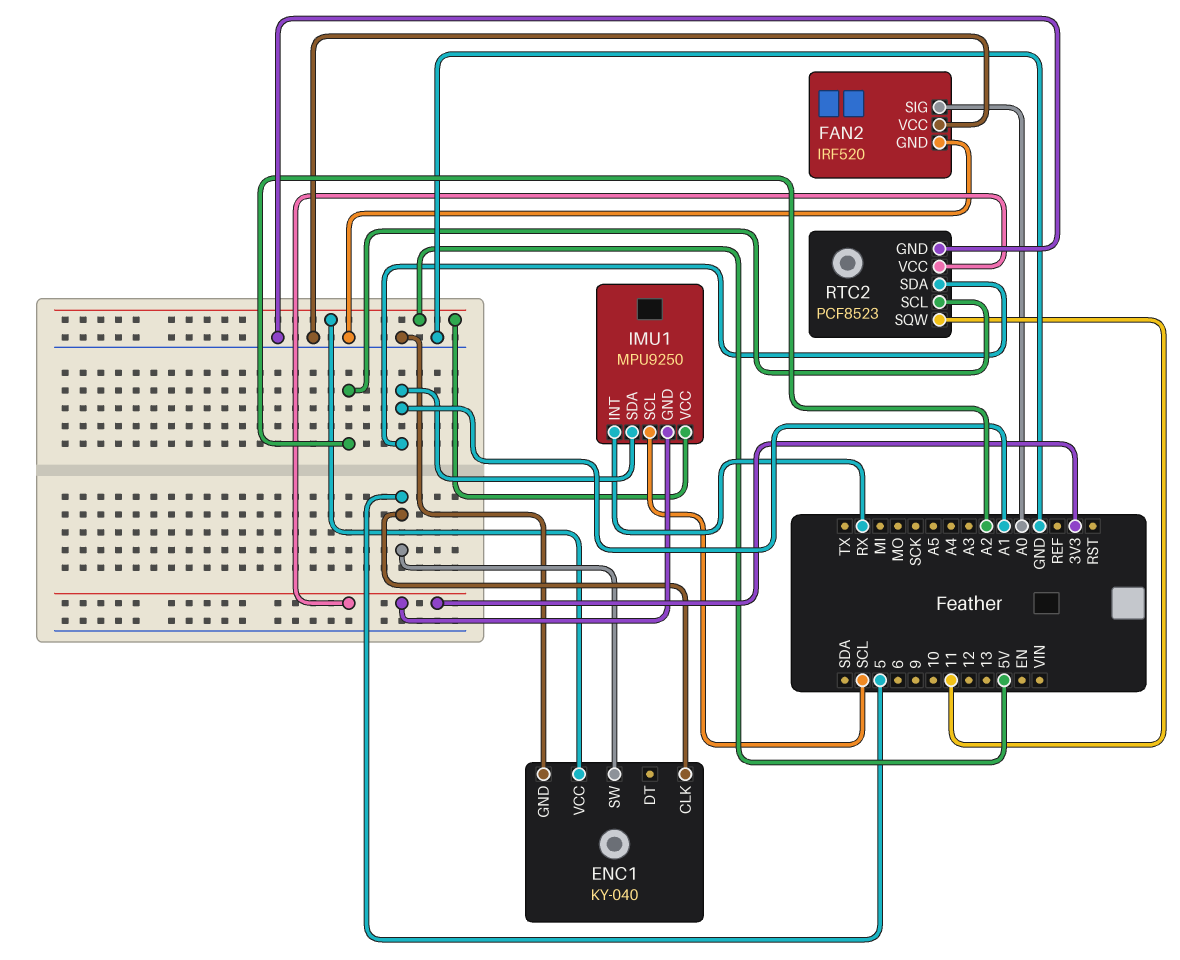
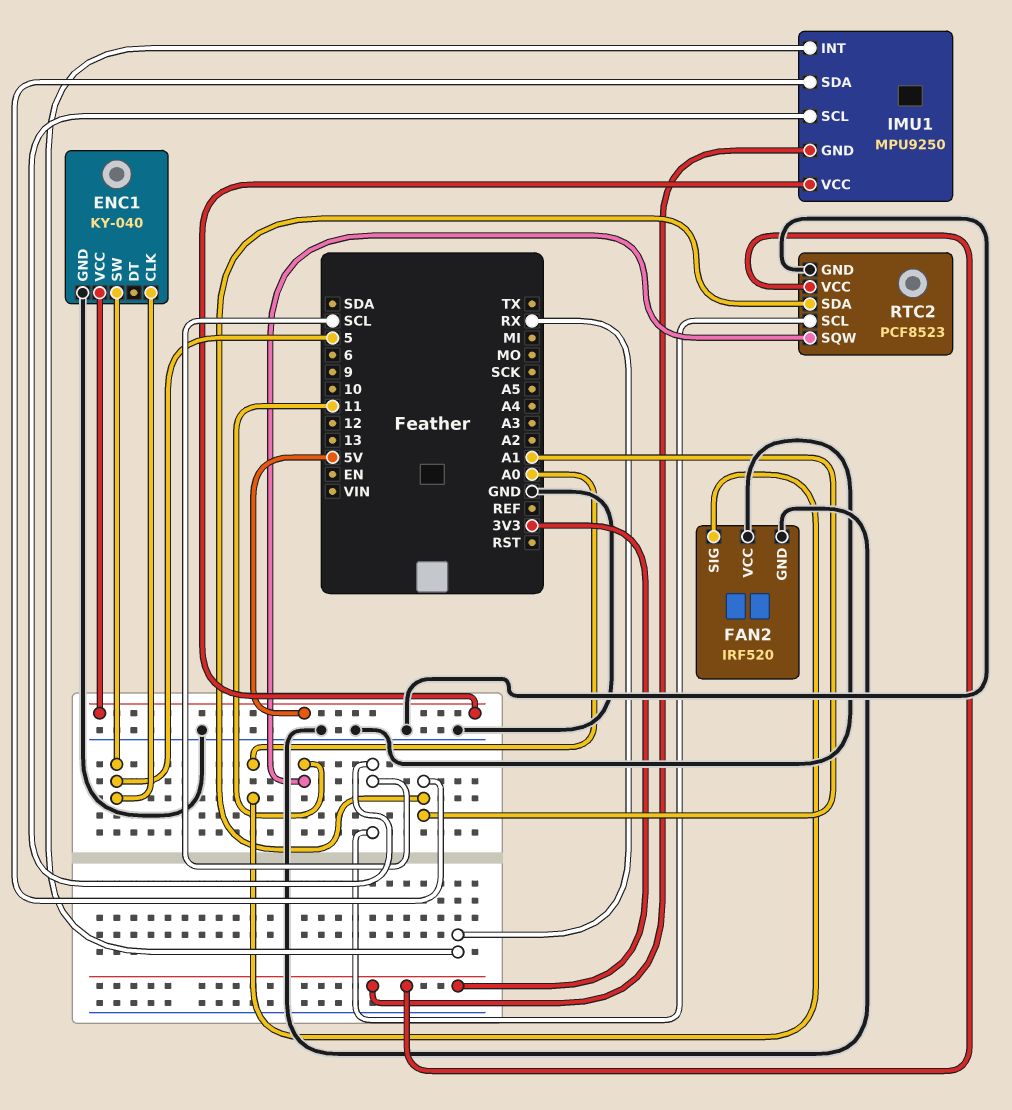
RTC2 pin SCL: A2 -> SCL

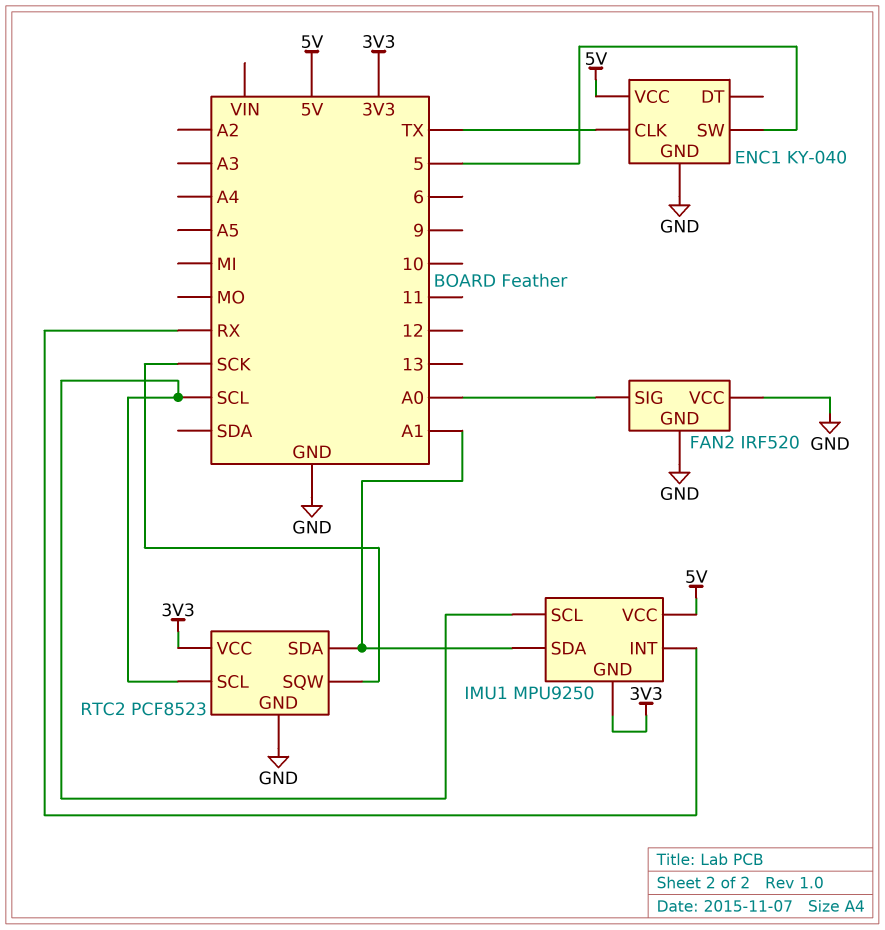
ENC1 pin CLK: 5 -> TX
RTC2 pin SQW: 11 -> SCK

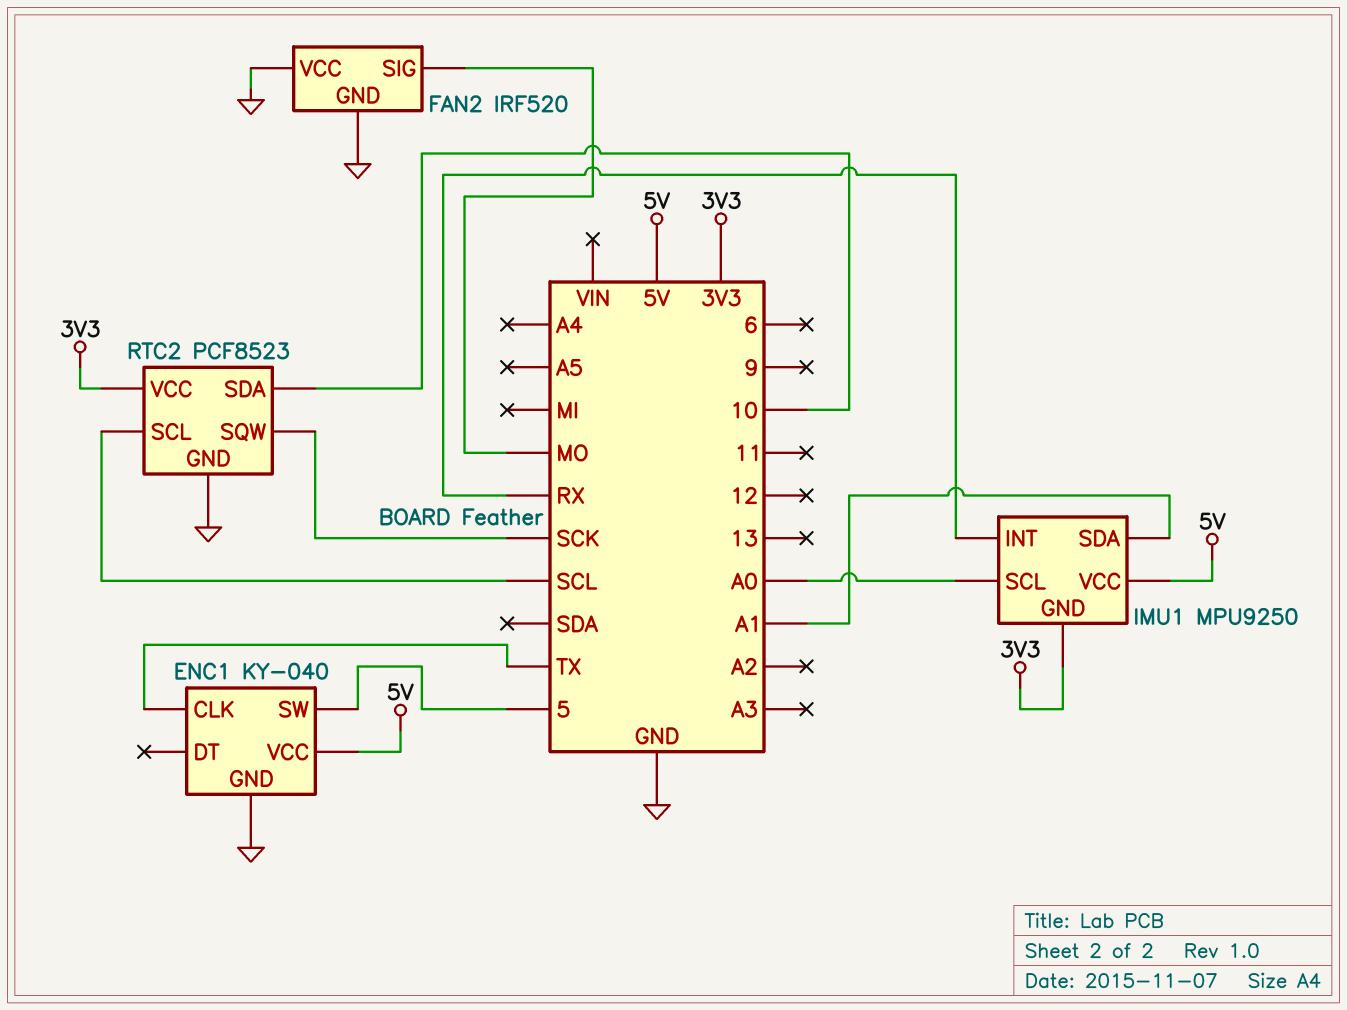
FAN2 pin SIG: A0 -> MO
IMU1 pin SCL: SCL -> A0
RTC2 pin SDA: A1 -> 10

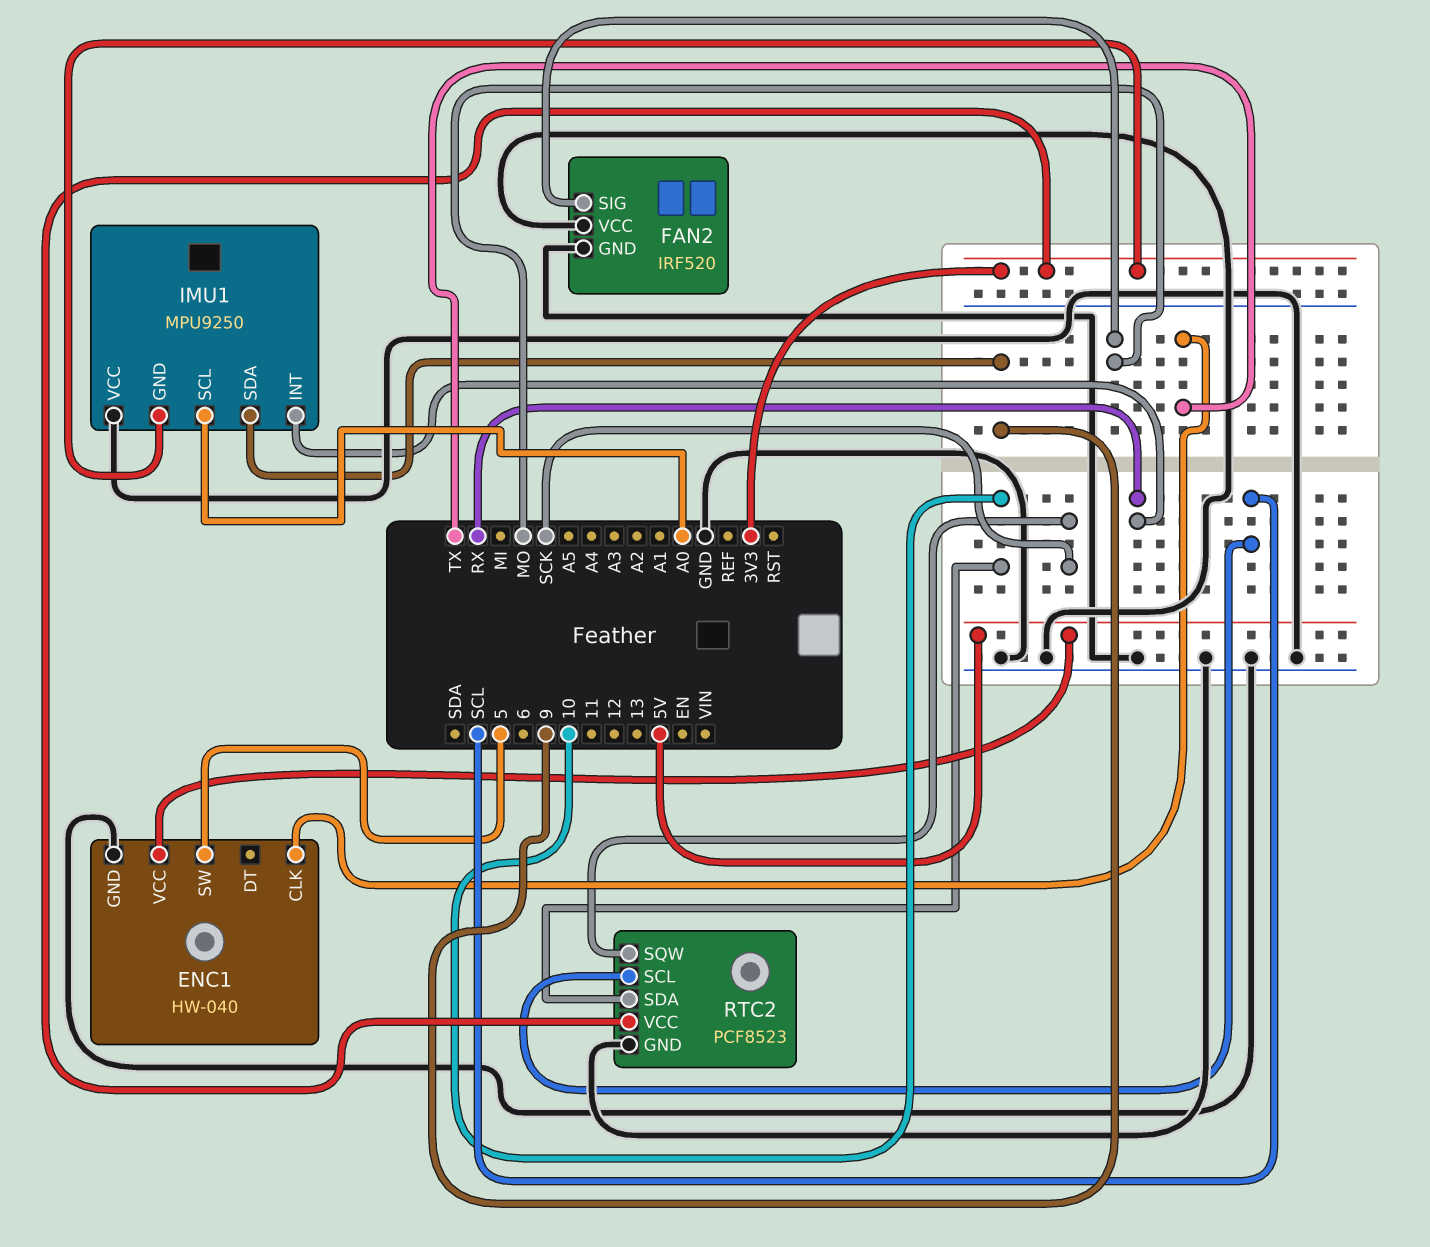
ENC1: KY-040 -> HW-040
IMU1 pin SDA: A1 -> 9
IMU1 pin VCC: 5V -> GND

